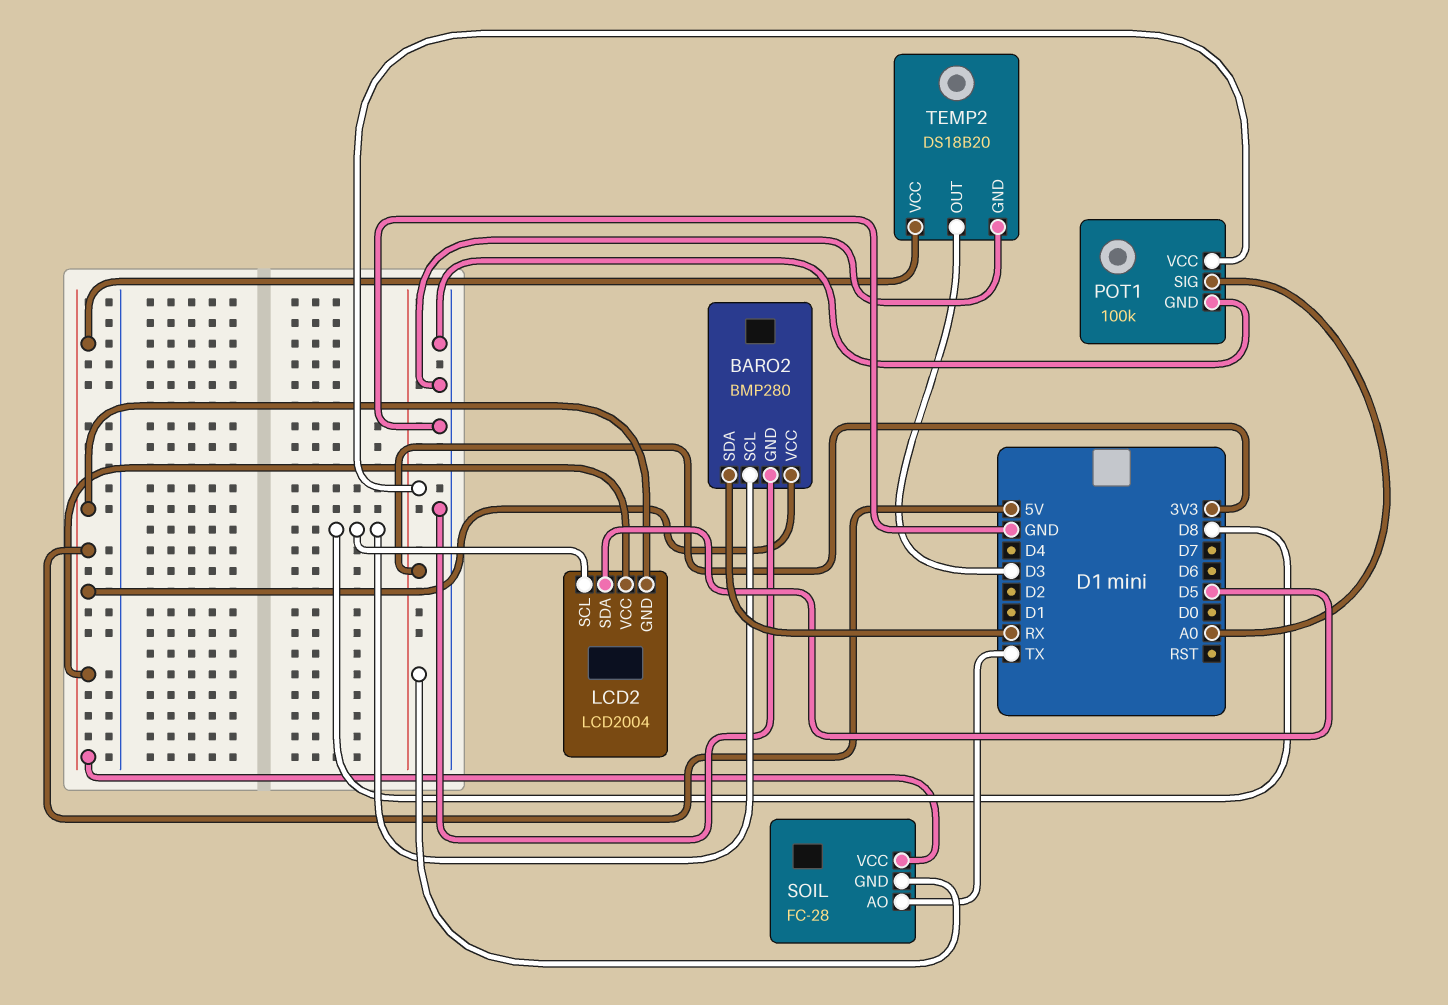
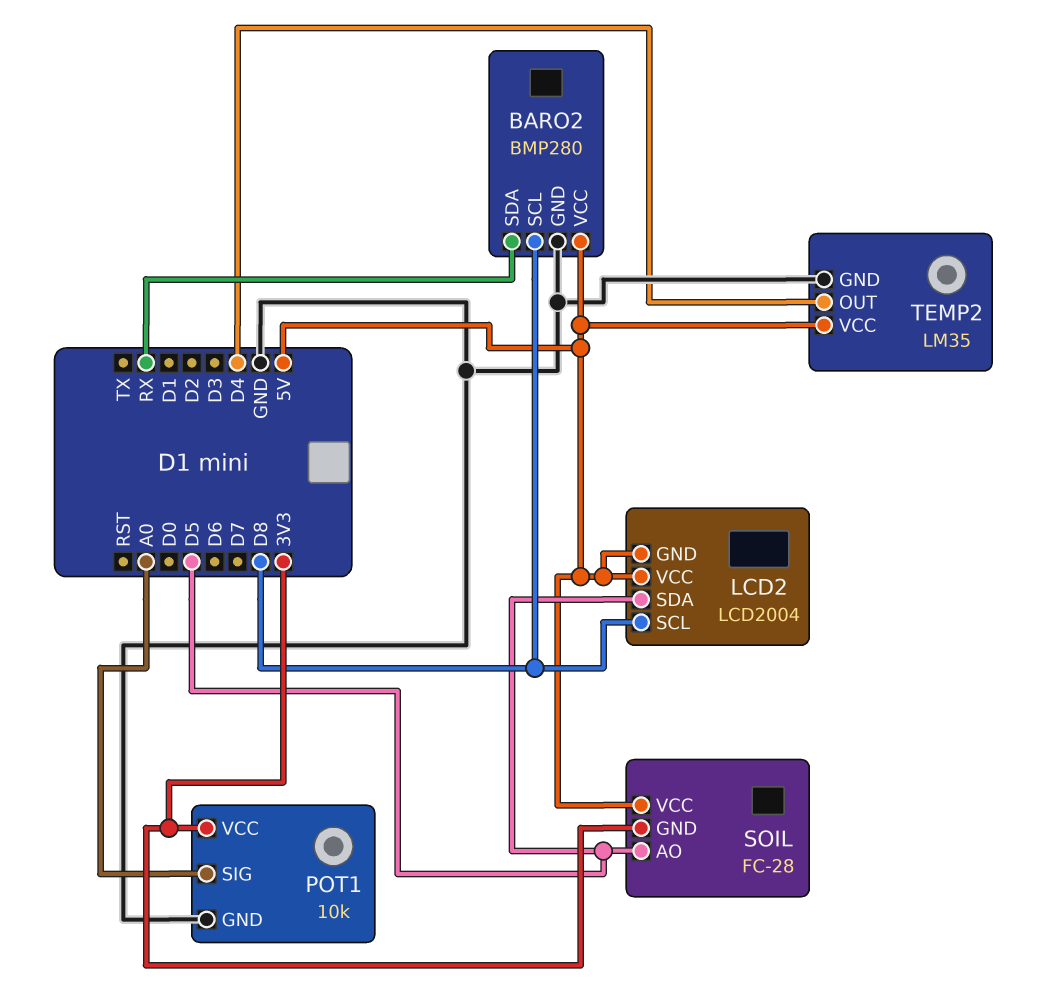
POT1: 100k -> 10k
SOIL pin AO: TX -> D5
TEMP2: DS18B20 -> LM35
TEMP2 pin OUT: D3 -> D4

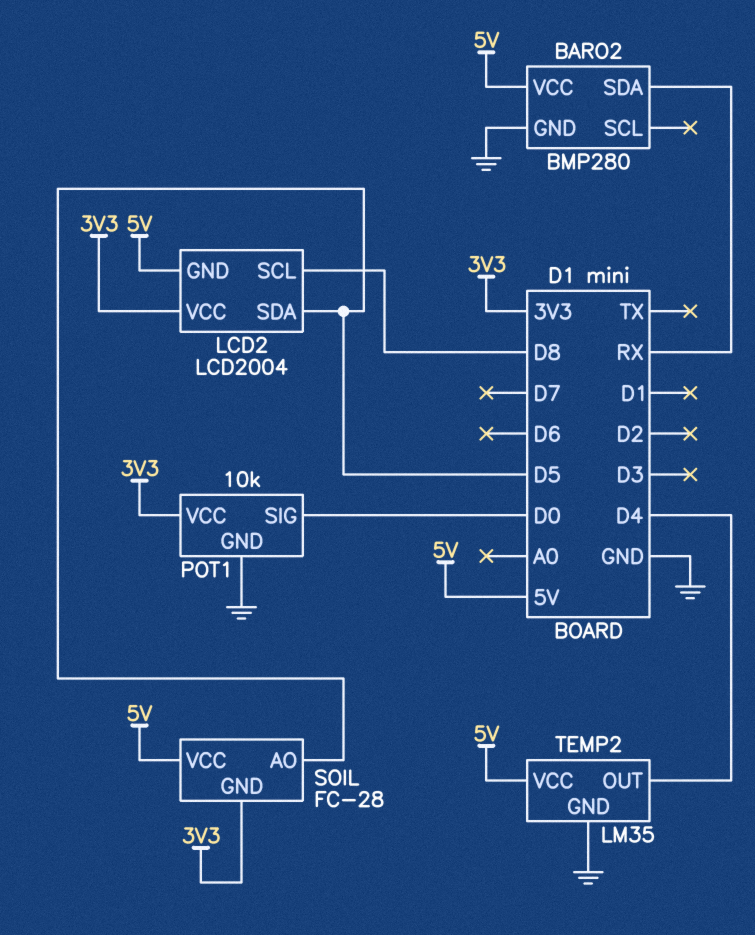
BARO2 pin SCL: D8 -> none
LCD2 pin VCC: 5V -> 3V3
POT1 pin SIG: A0 -> D0

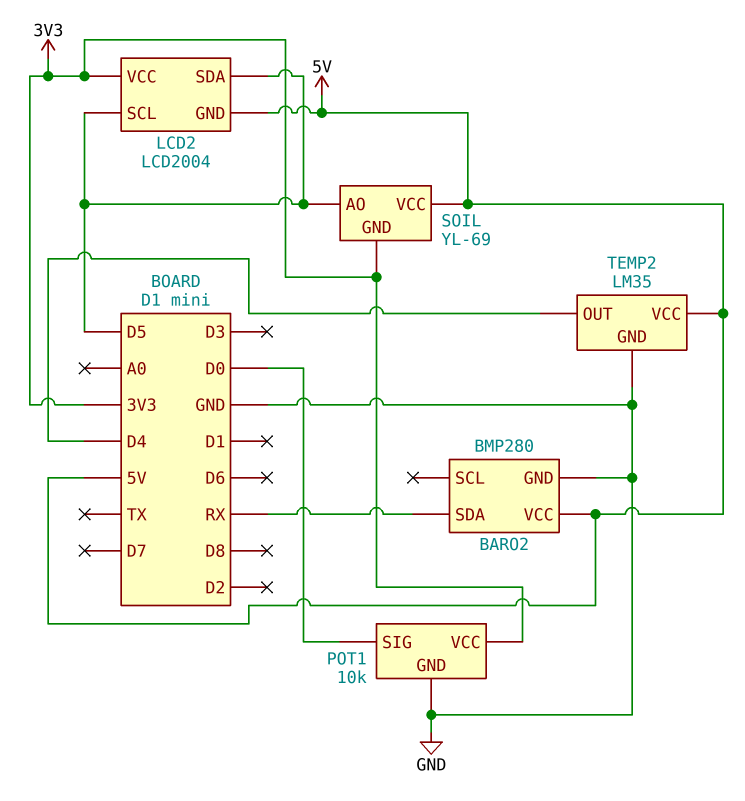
LCD2 pin SCL: D8 -> D5
SOIL: FC-28 -> YL-69

